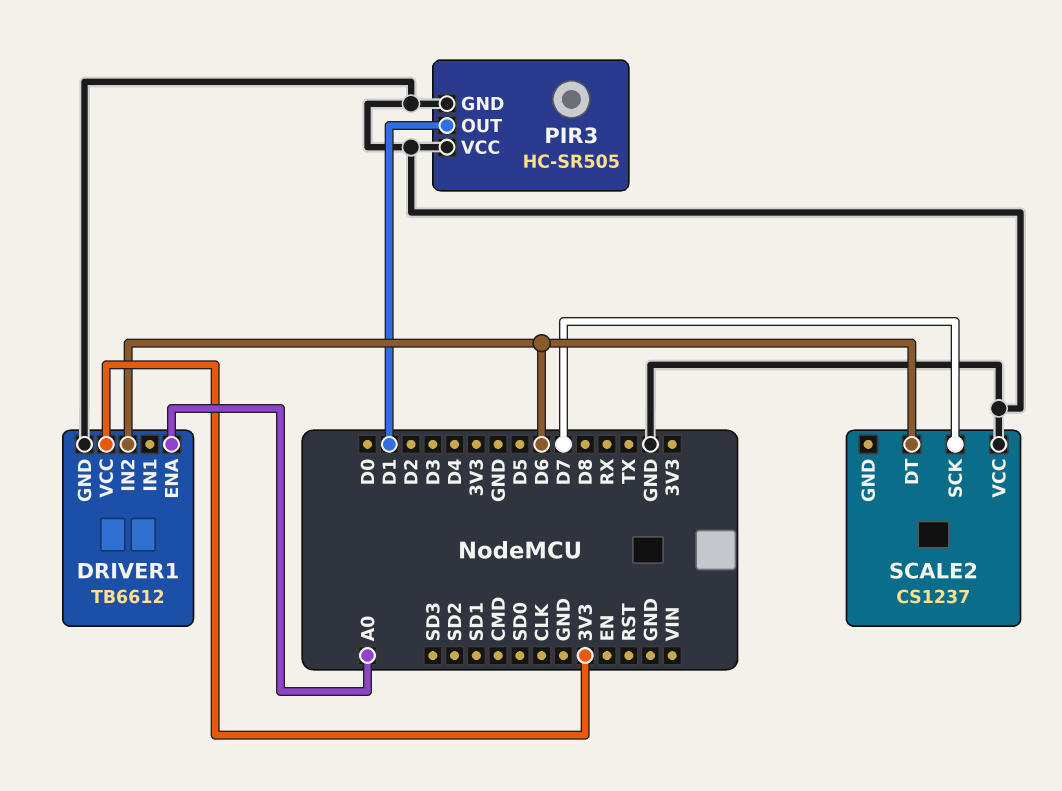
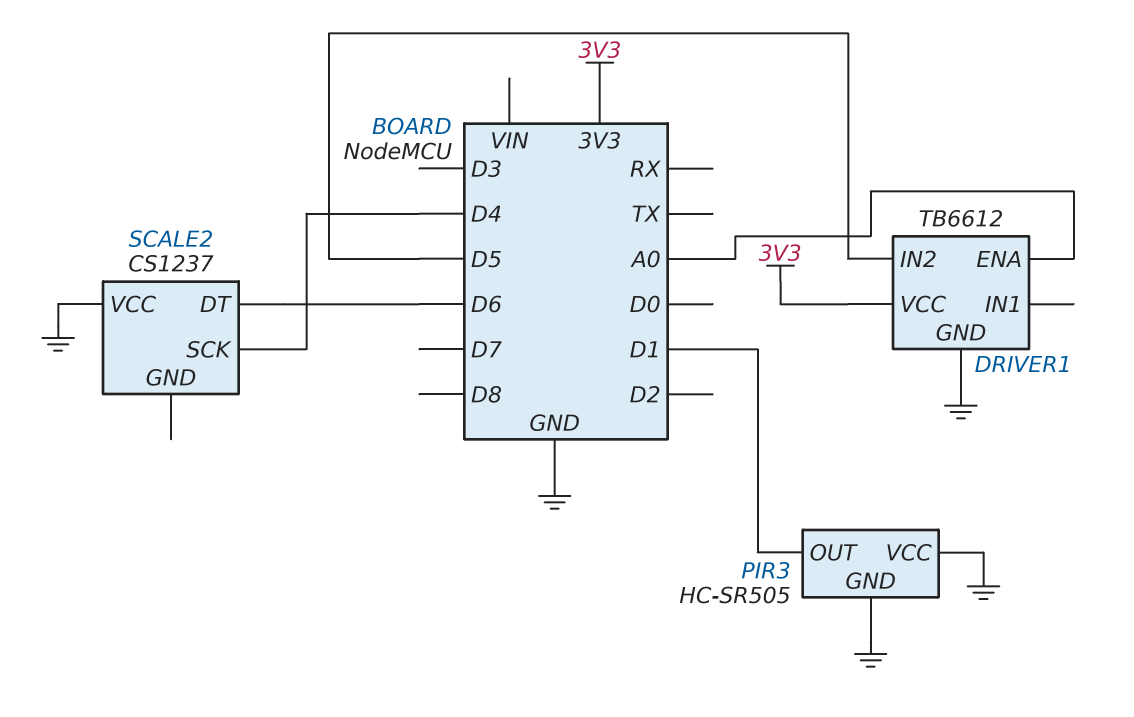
DRIVER1 pin IN2: D6 -> D5
SCALE2 pin SCK: D7 -> D4

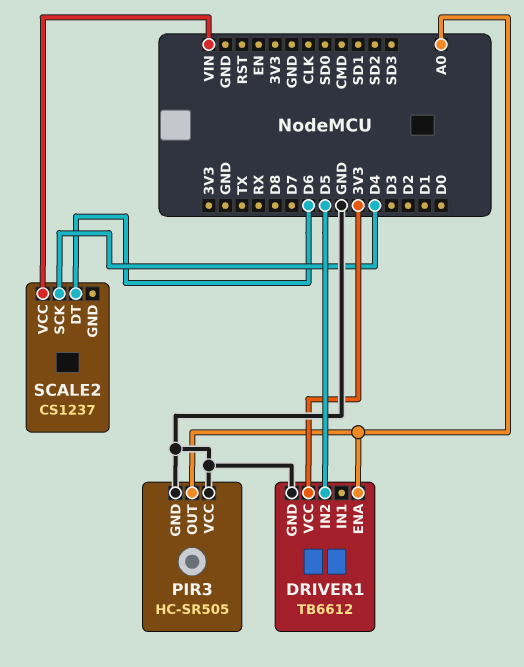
PIR3 pin OUT: D1 -> A0
SCALE2 pin VCC: GND -> VIN

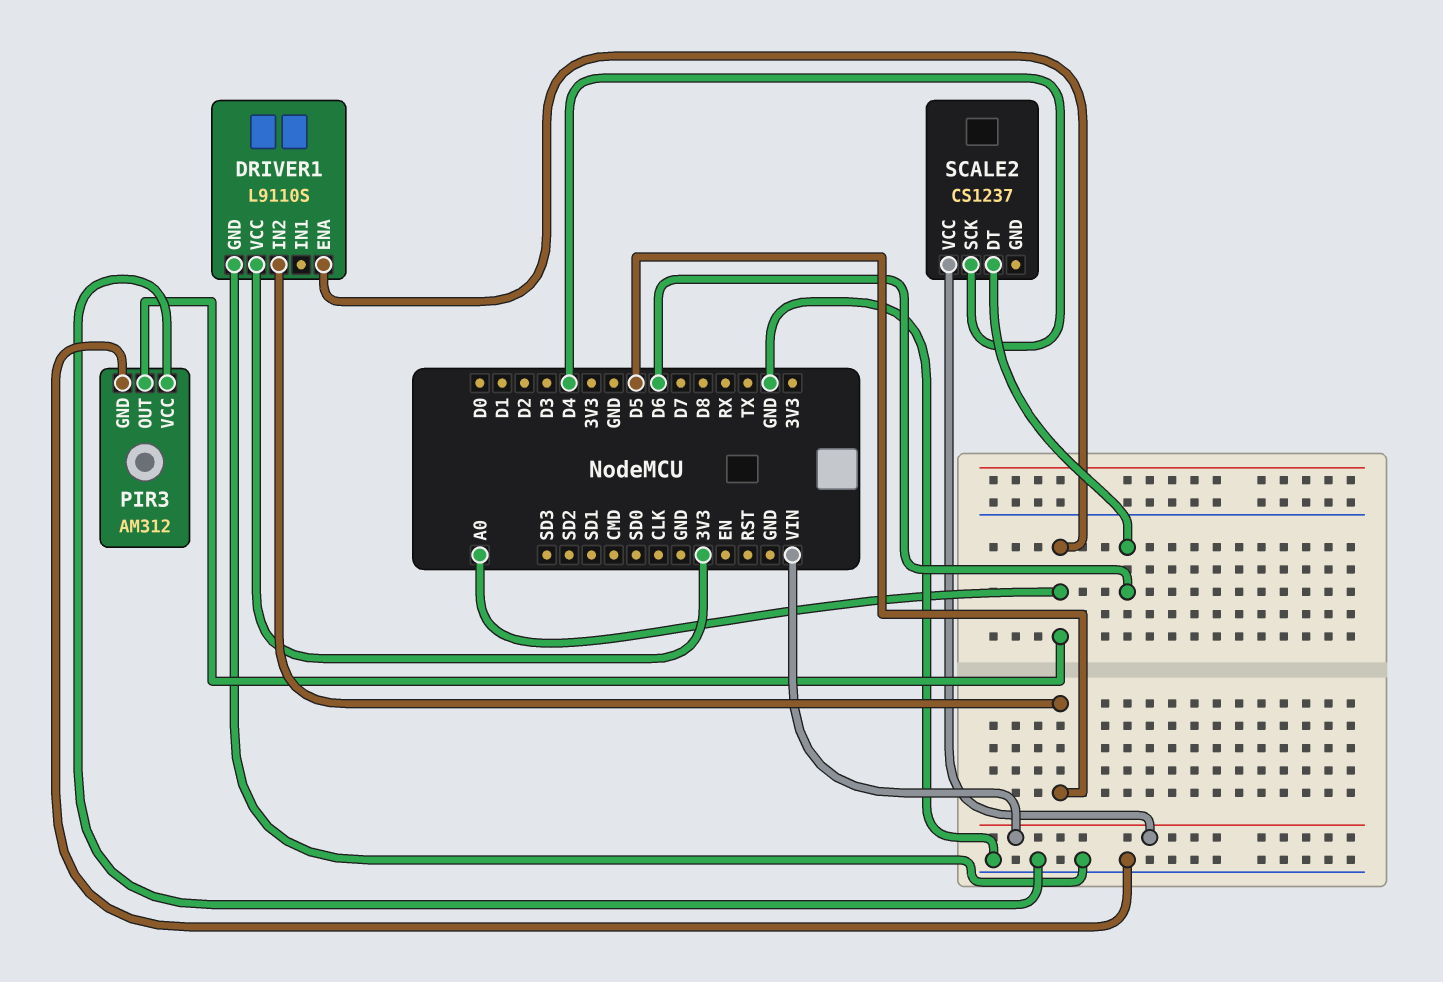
DRIVER1: TB6612 -> L9110S
PIR3: HC-SR505 -> AM312

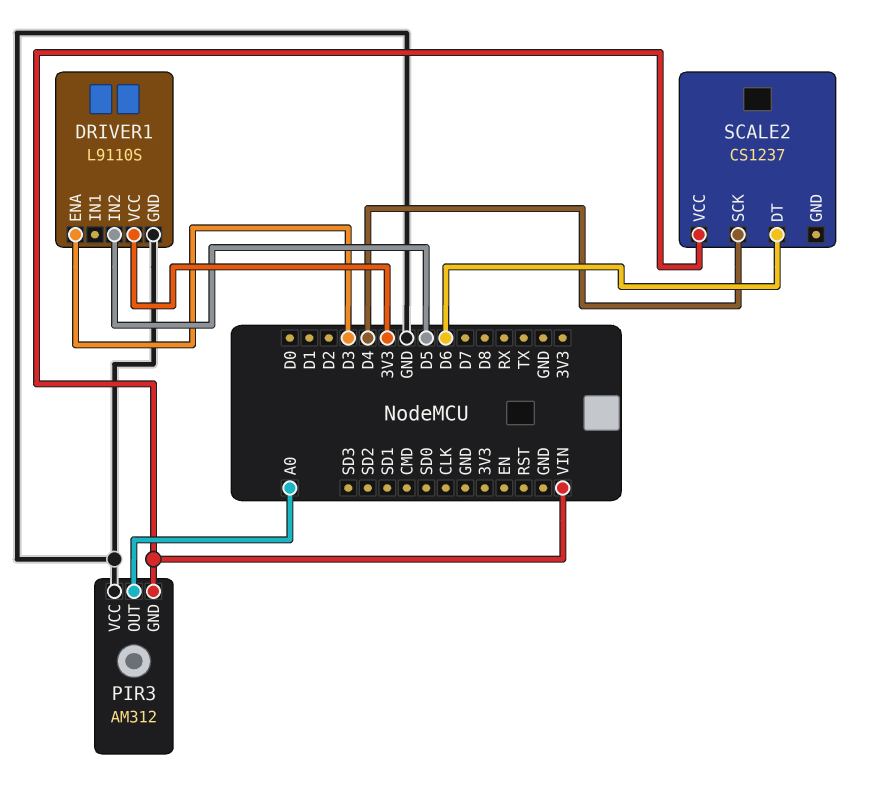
DRIVER1 pin ENA: A0 -> D3
PIR3 pin GND: GND -> VIN

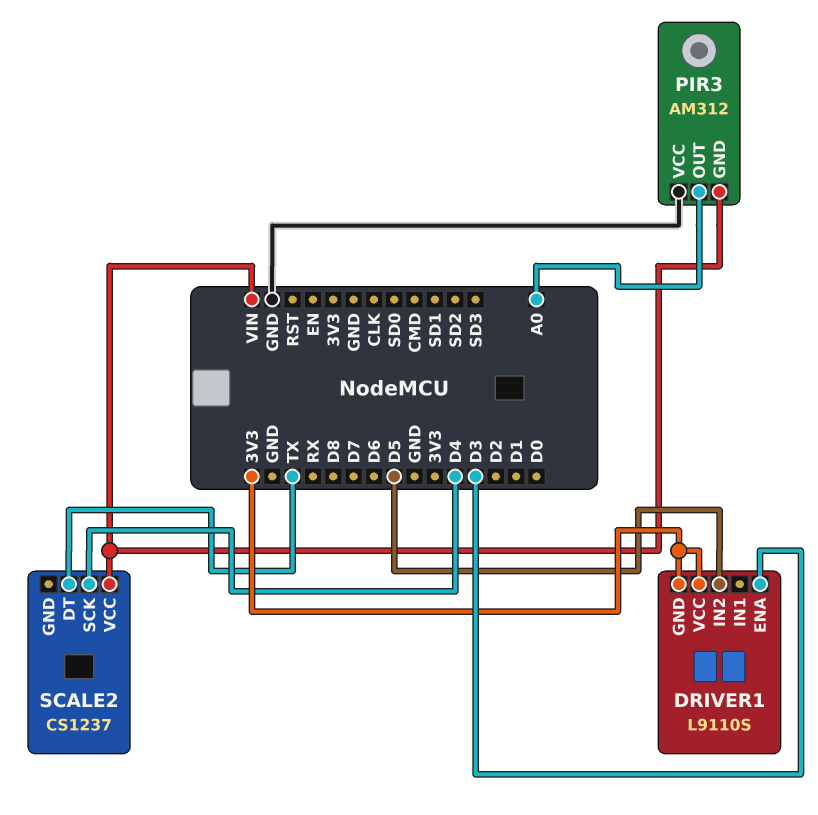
DRIVER1 pin GND: GND -> 3V3
SCALE2 pin DT: D6 -> TX

